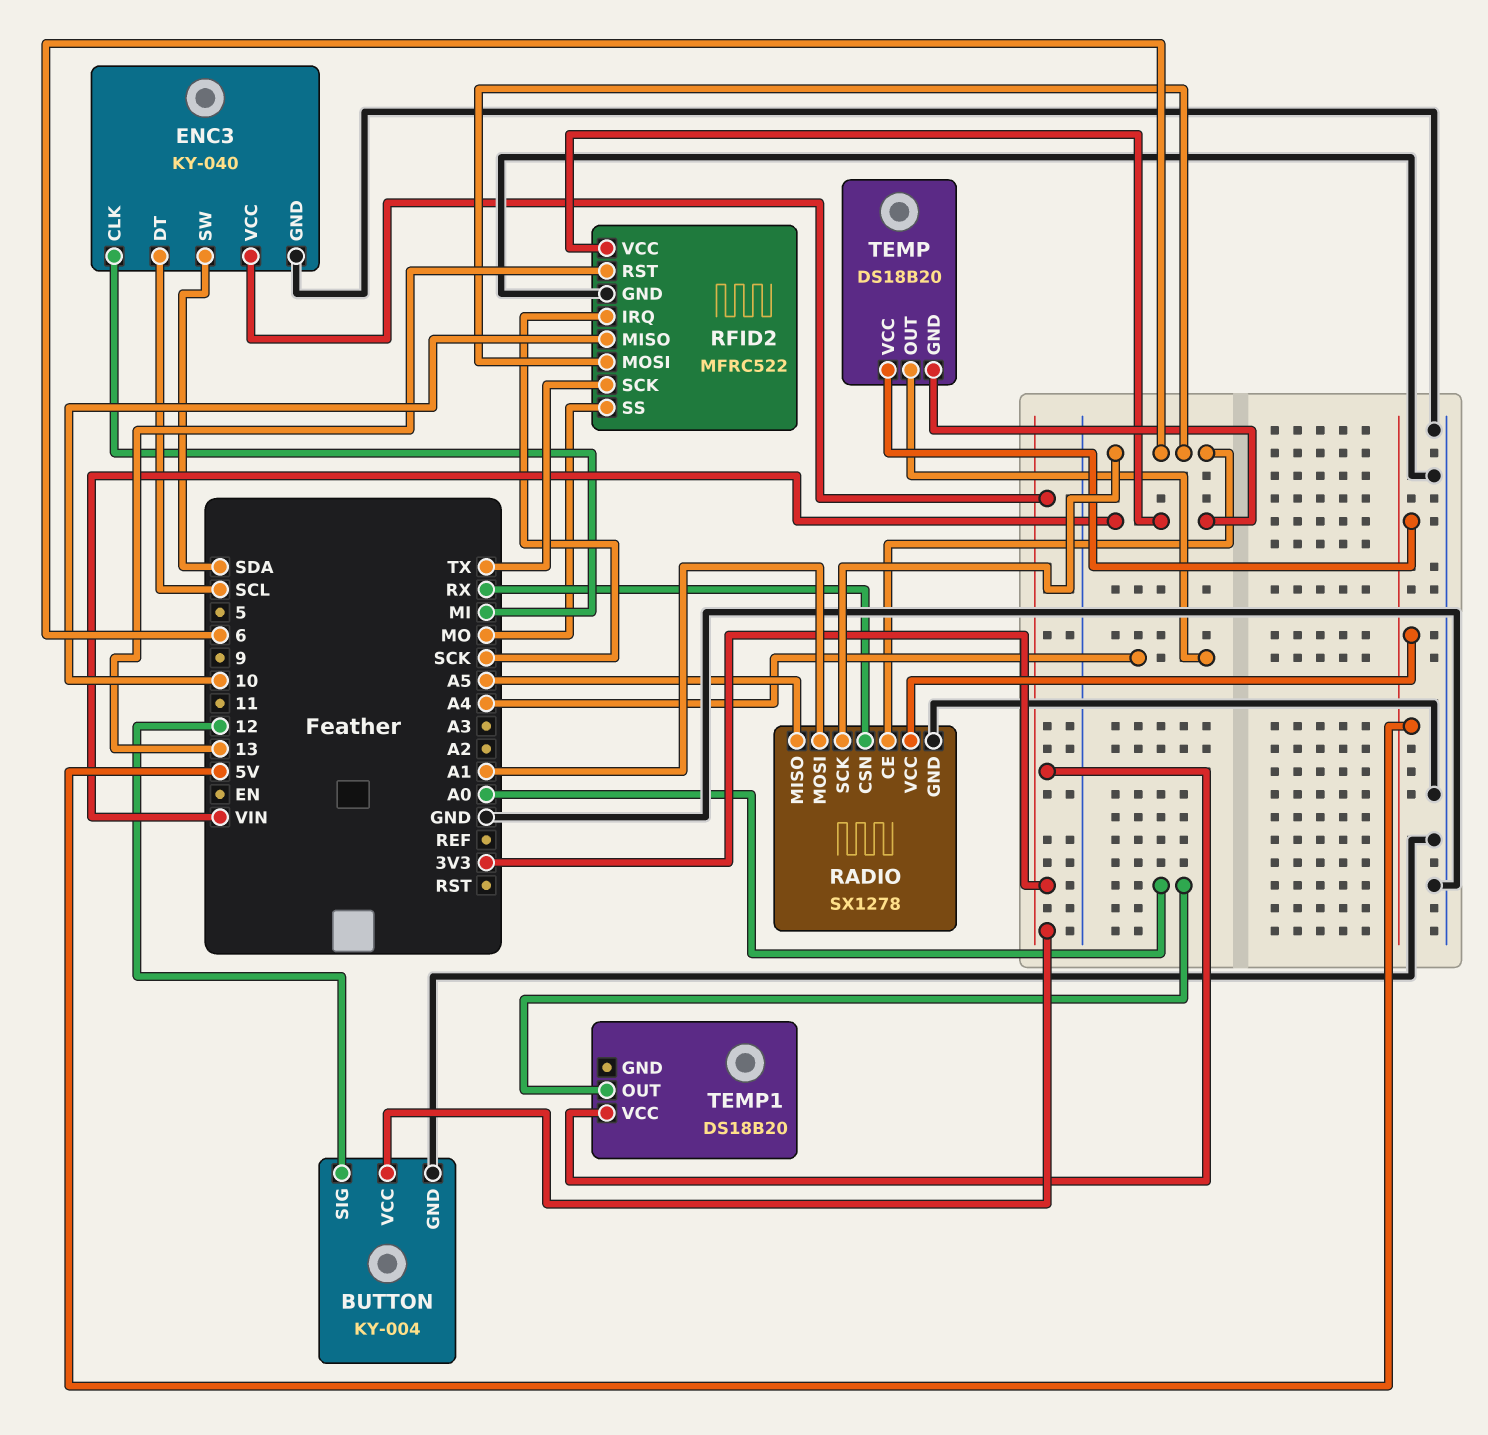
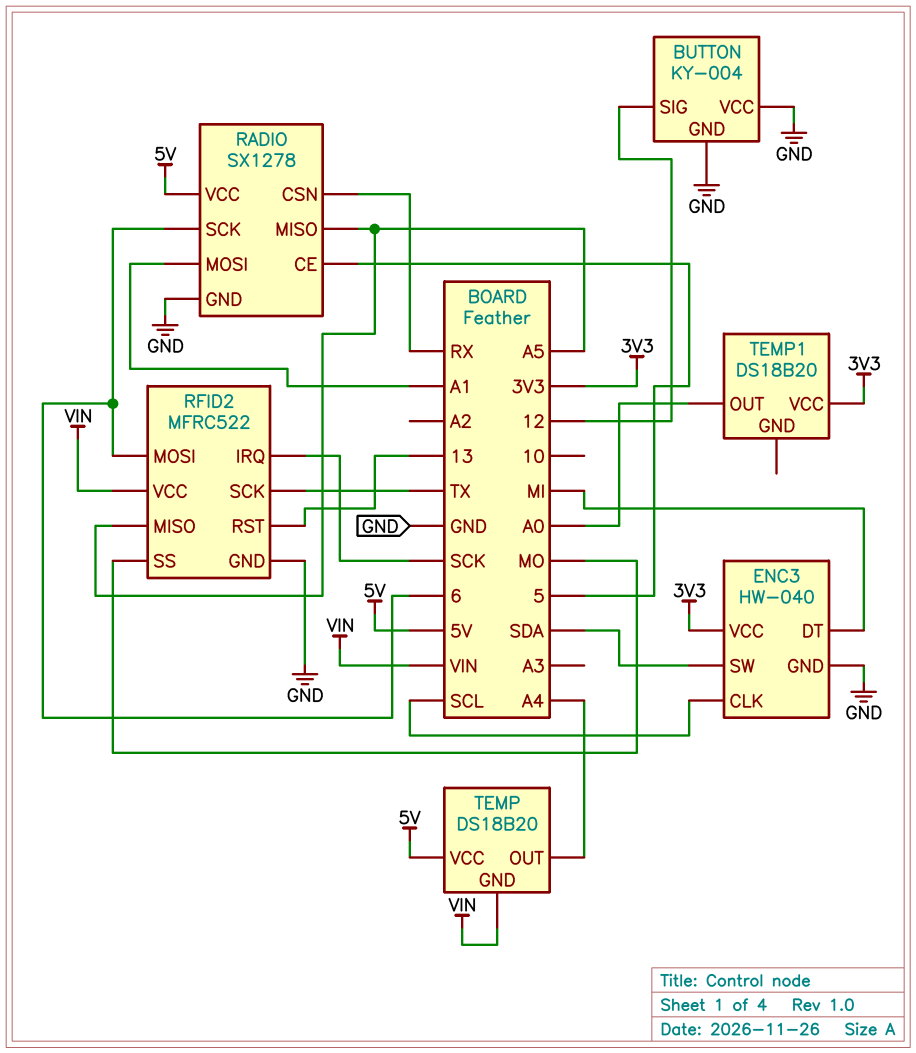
BUTTON pin VCC: 3V3 -> GND
ENC3: KY-040 -> HW-040
ENC3 pin CLK: MI -> SCL
ENC3 pin DT: SCL -> MI
RADIO pin CE: 6 -> 5
RFID2 pin MISO: 10 -> A5

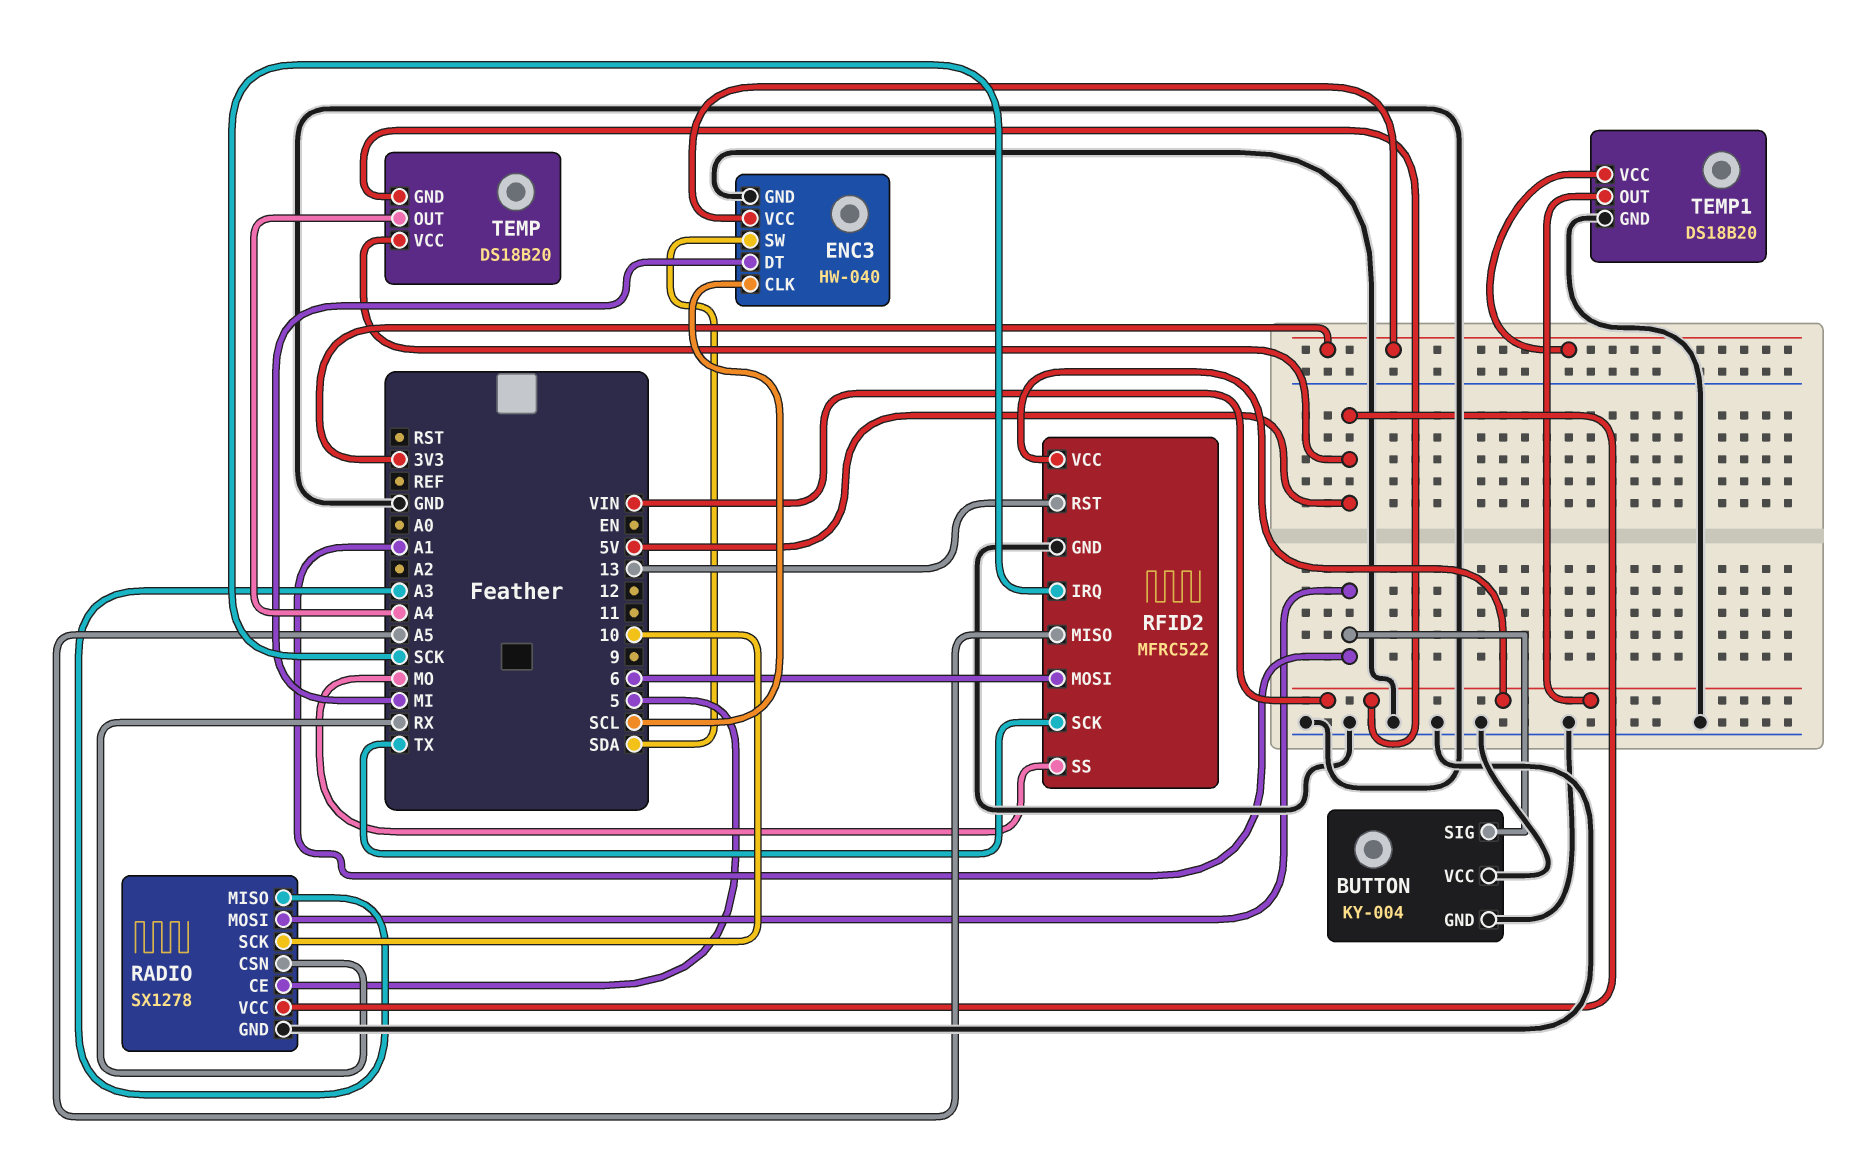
BUTTON pin SIG: 12 -> A1
RADIO pin MISO: A5 -> A3
RADIO pin SCK: 6 -> 10
TEMP1 pin GND: none -> GND
TEMP1 pin OUT: A0 -> VIN

